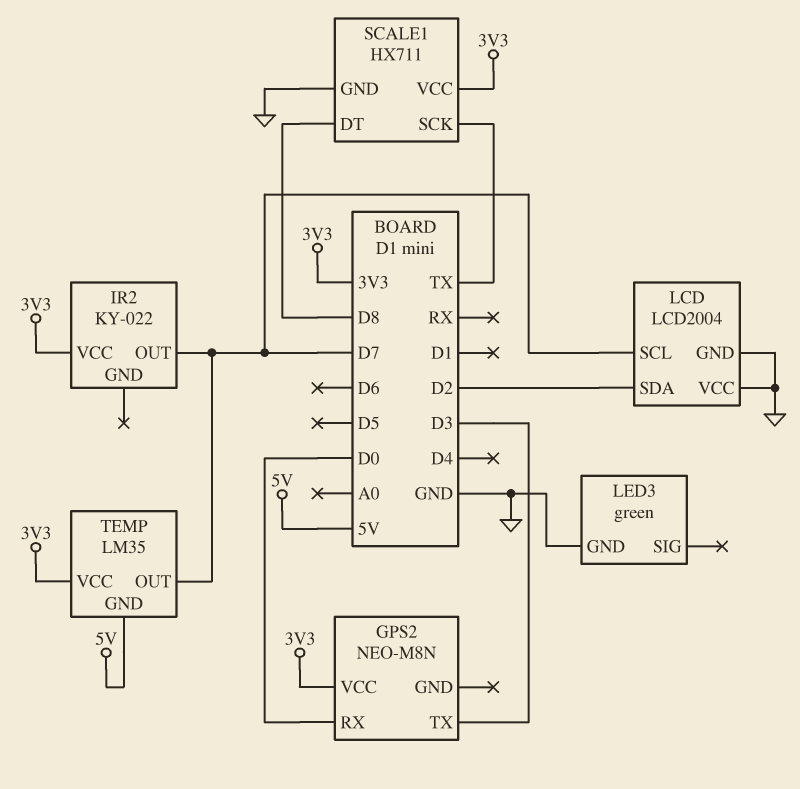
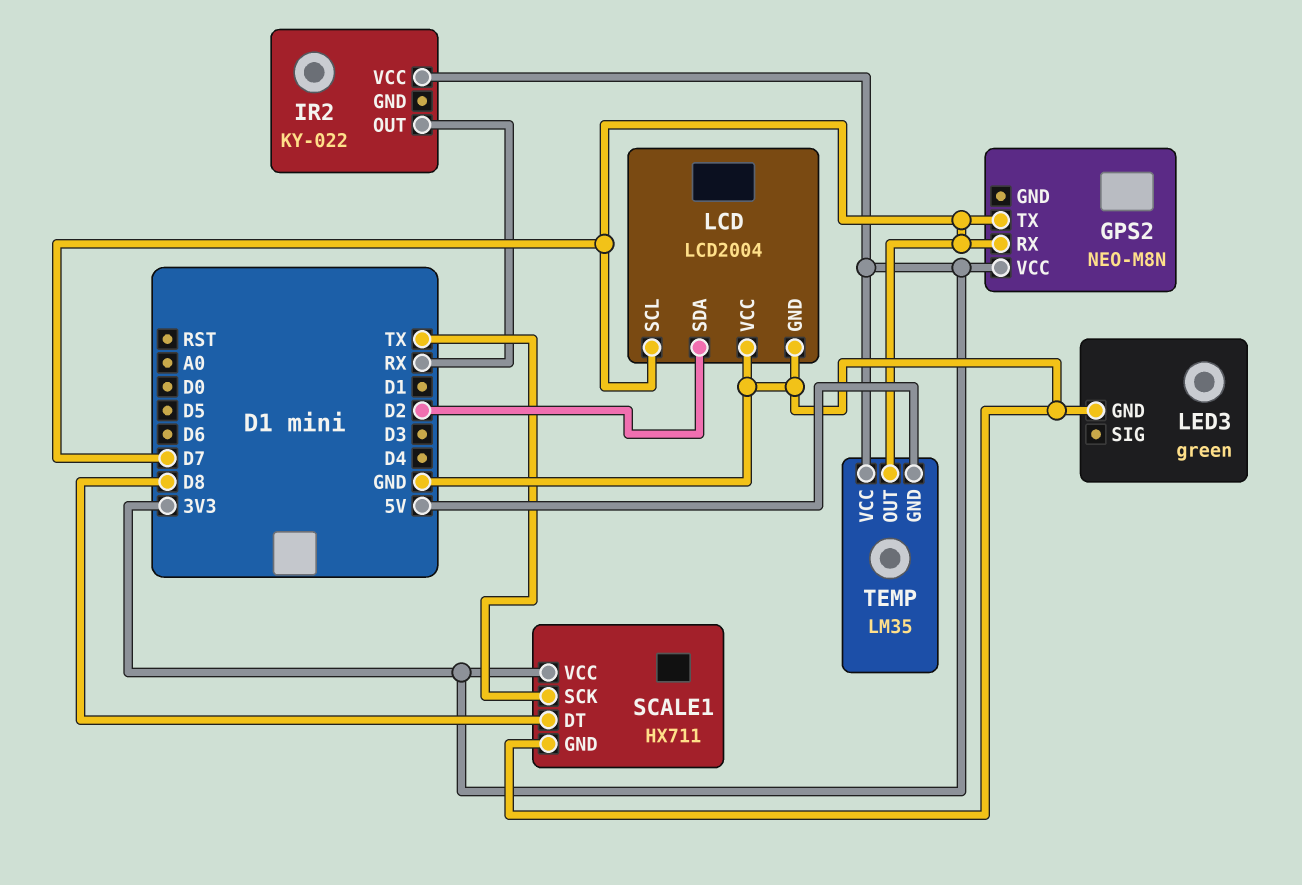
GPS2 pin RX: D0 -> D7
GPS2 pin TX: D3 -> D7
IR2 pin OUT: D7 -> RX

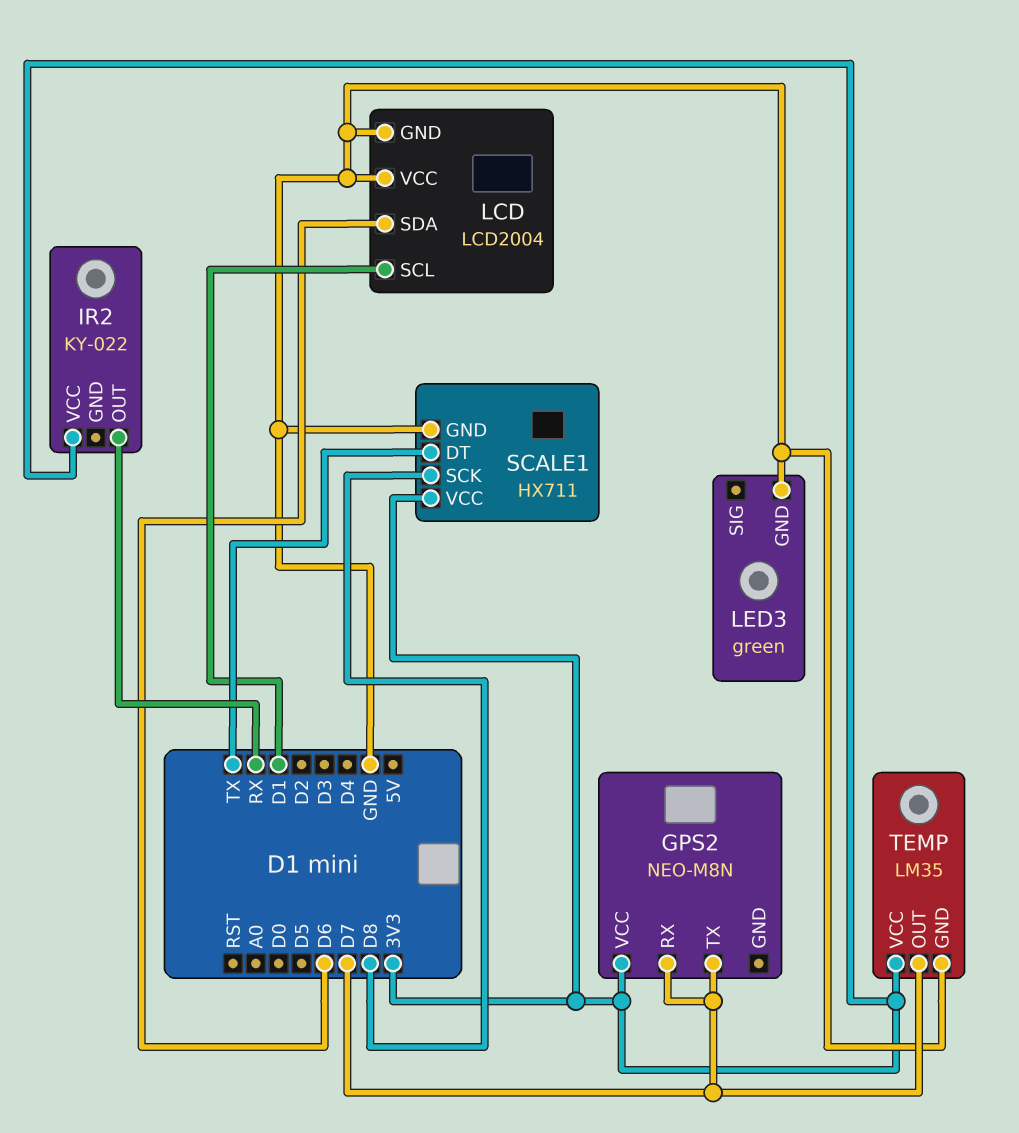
LCD pin SCL: D7 -> D1
LCD pin SDA: D2 -> D6
SCALE1 pin DT: D8 -> TX
SCALE1 pin SCK: TX -> D8
TEMP pin GND: 5V -> GND

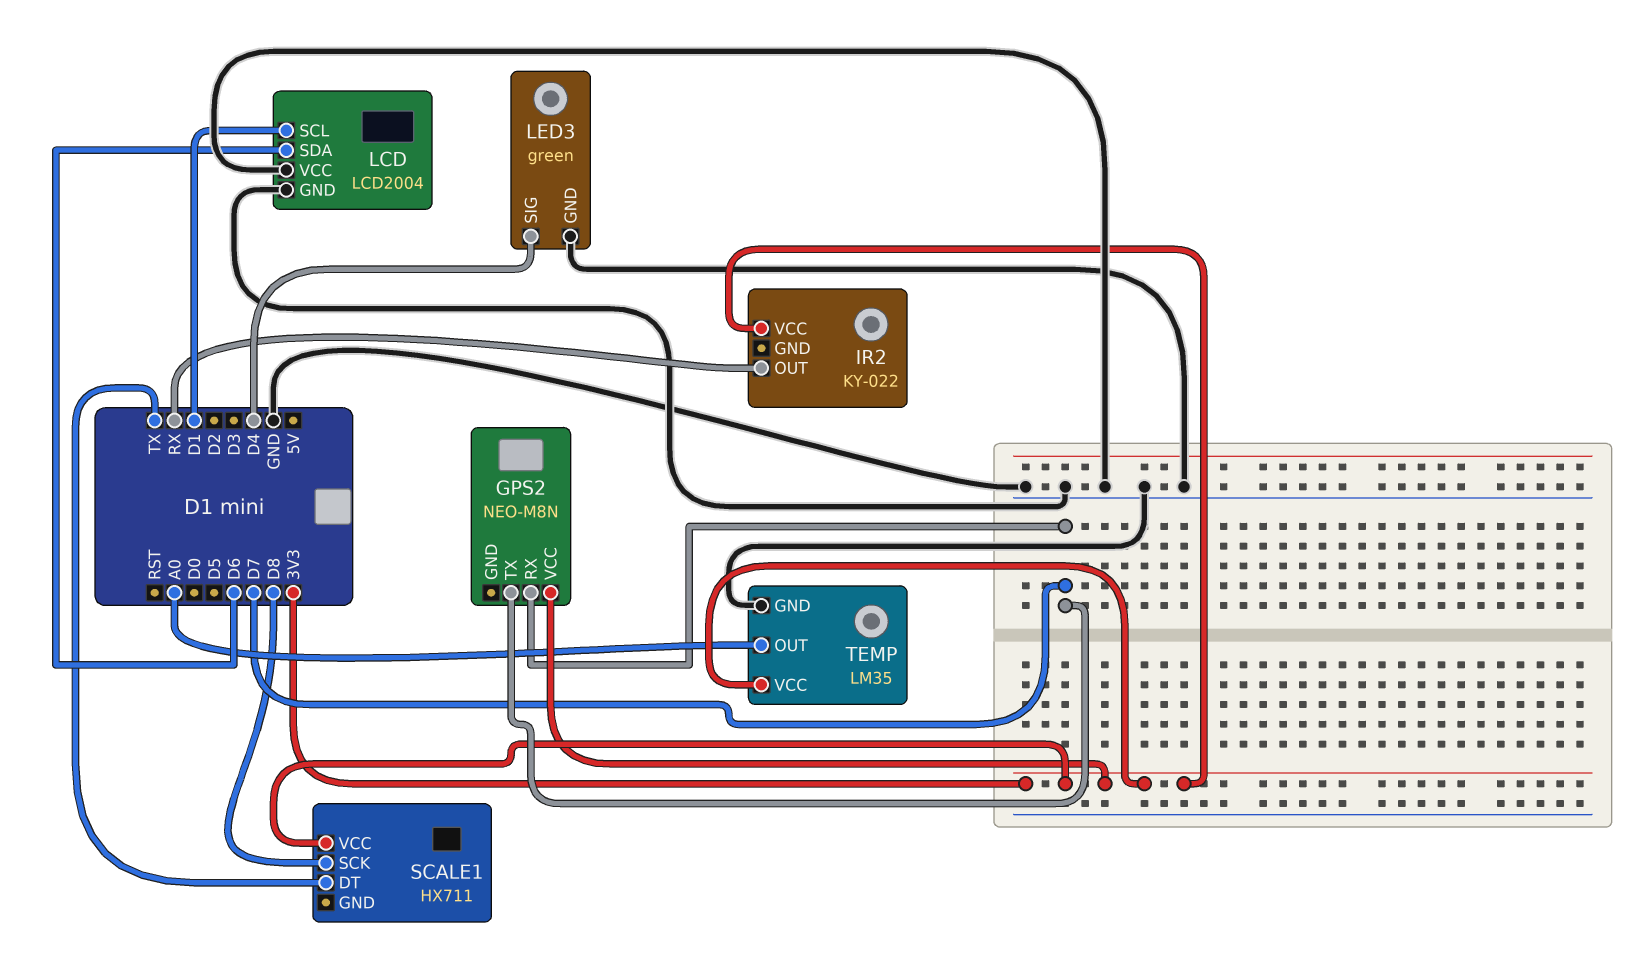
LED3 pin SIG: none -> D4
SCALE1 pin GND: GND -> none
TEMP pin OUT: D7 -> A0

